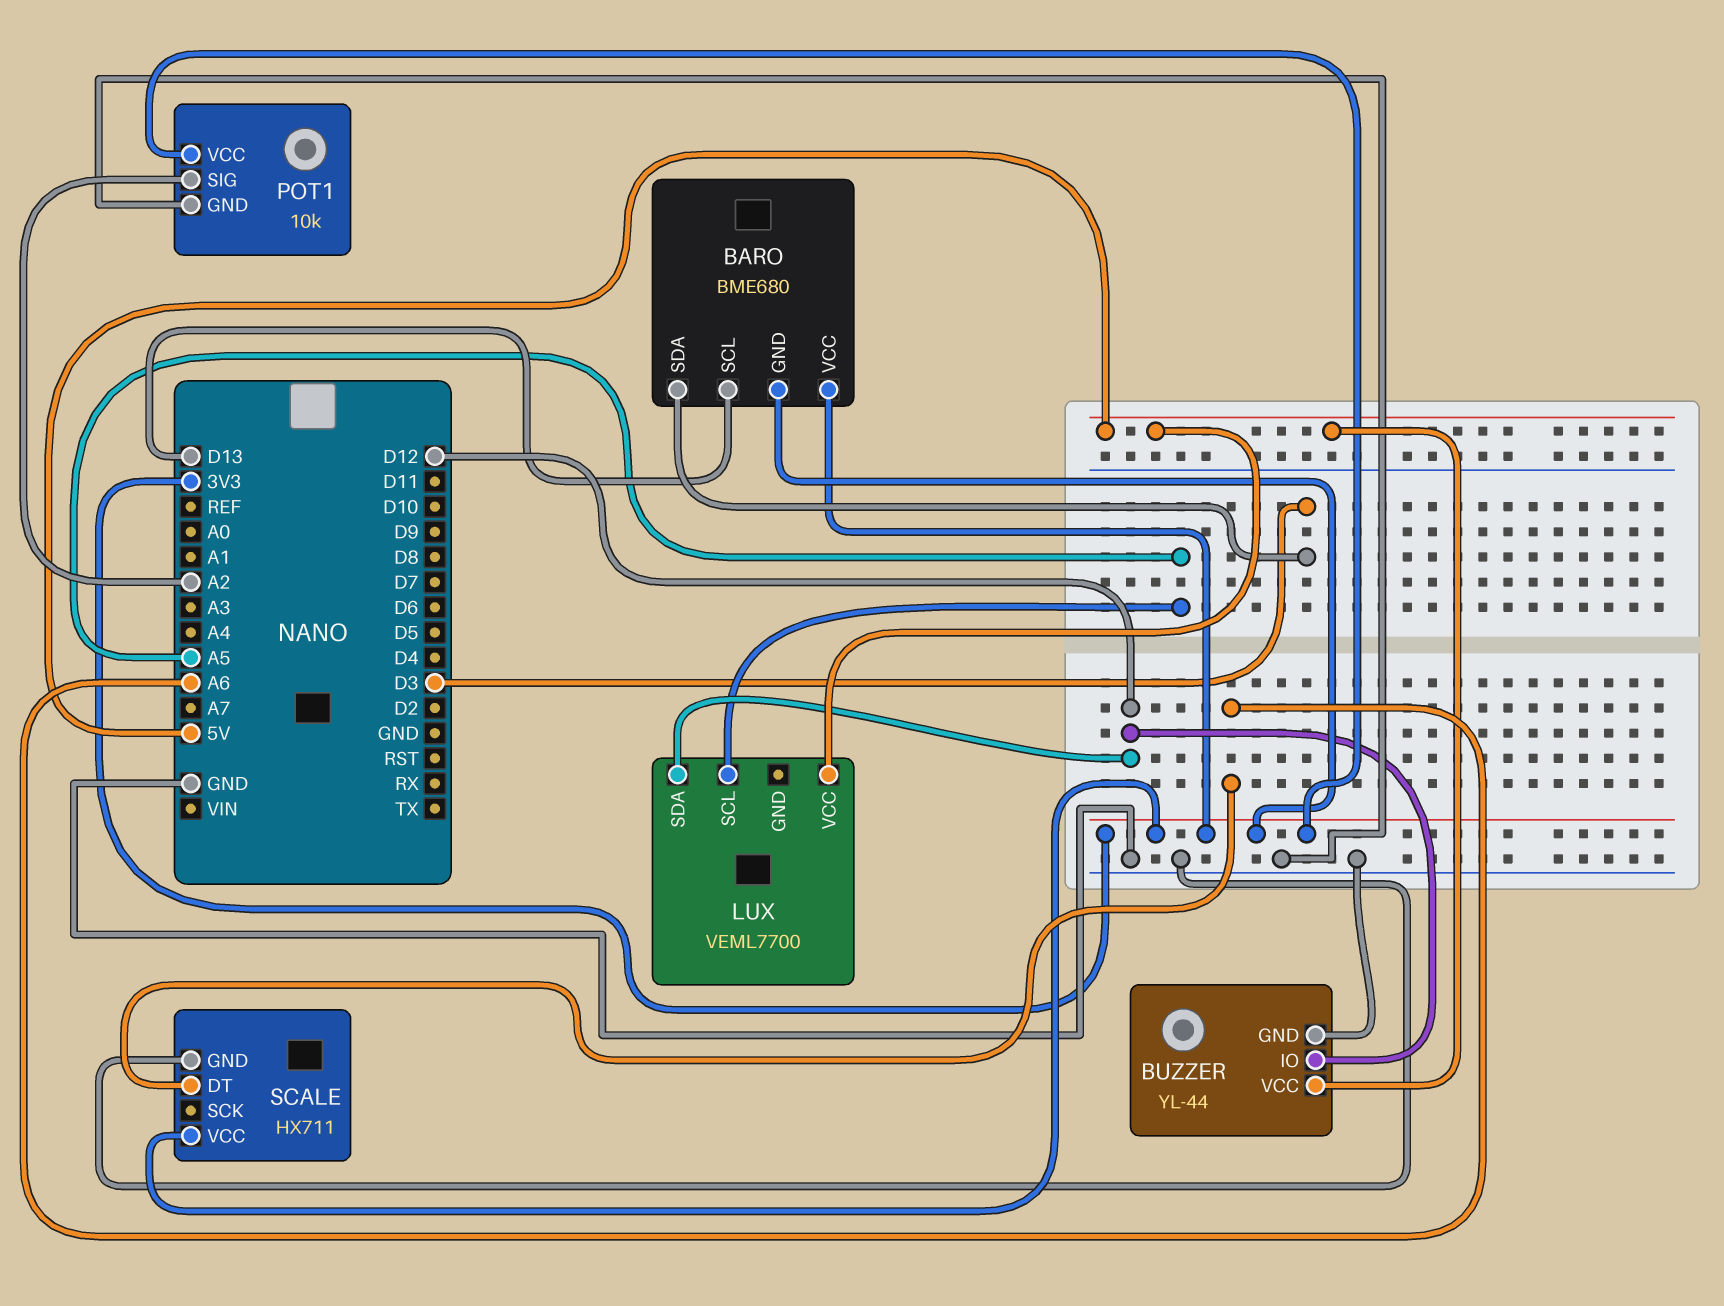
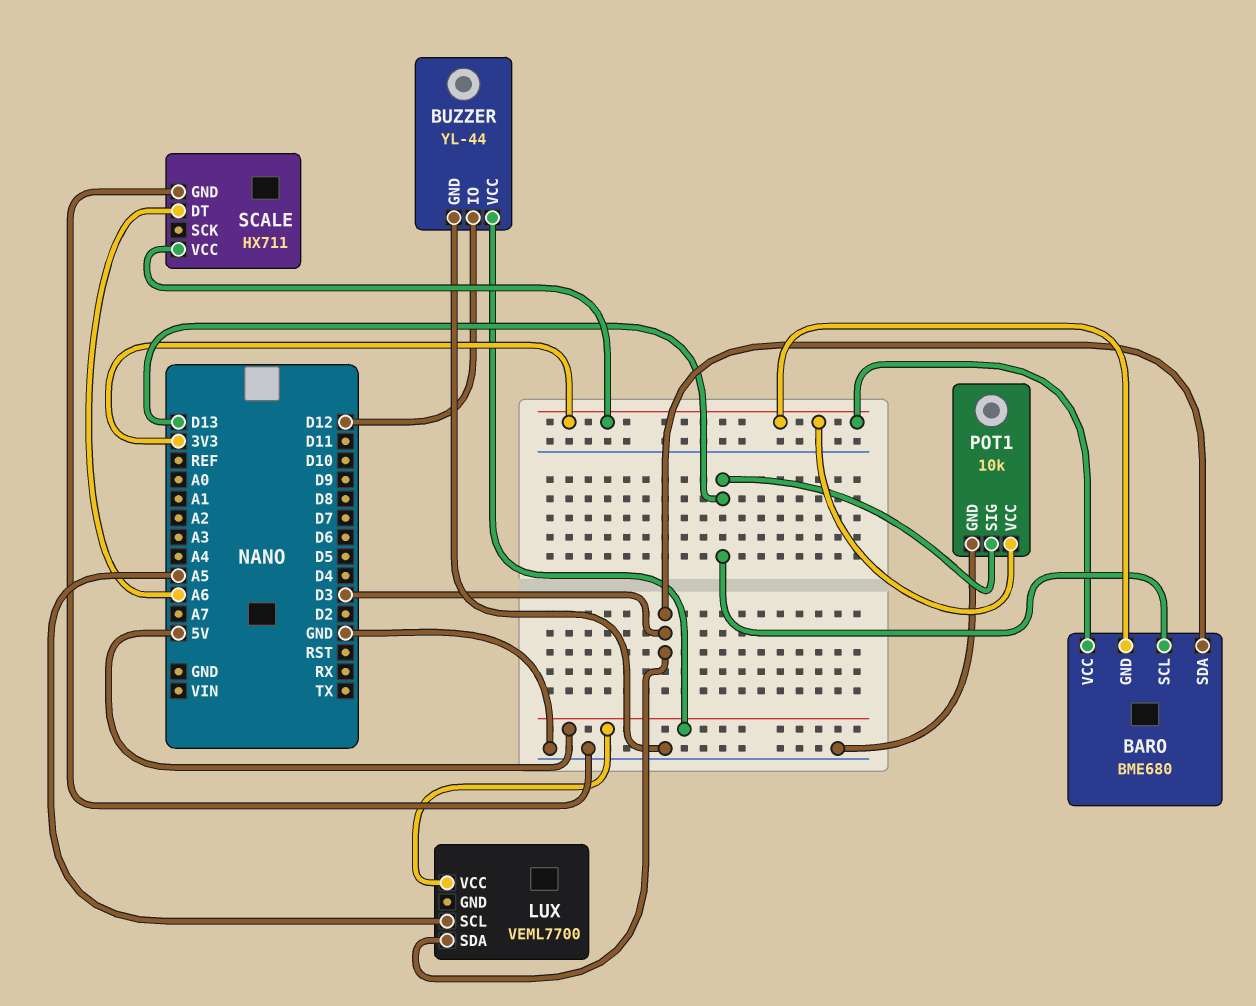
LUX pin SDA: D12 -> D3
POT1 pin SIG: A2 -> D13

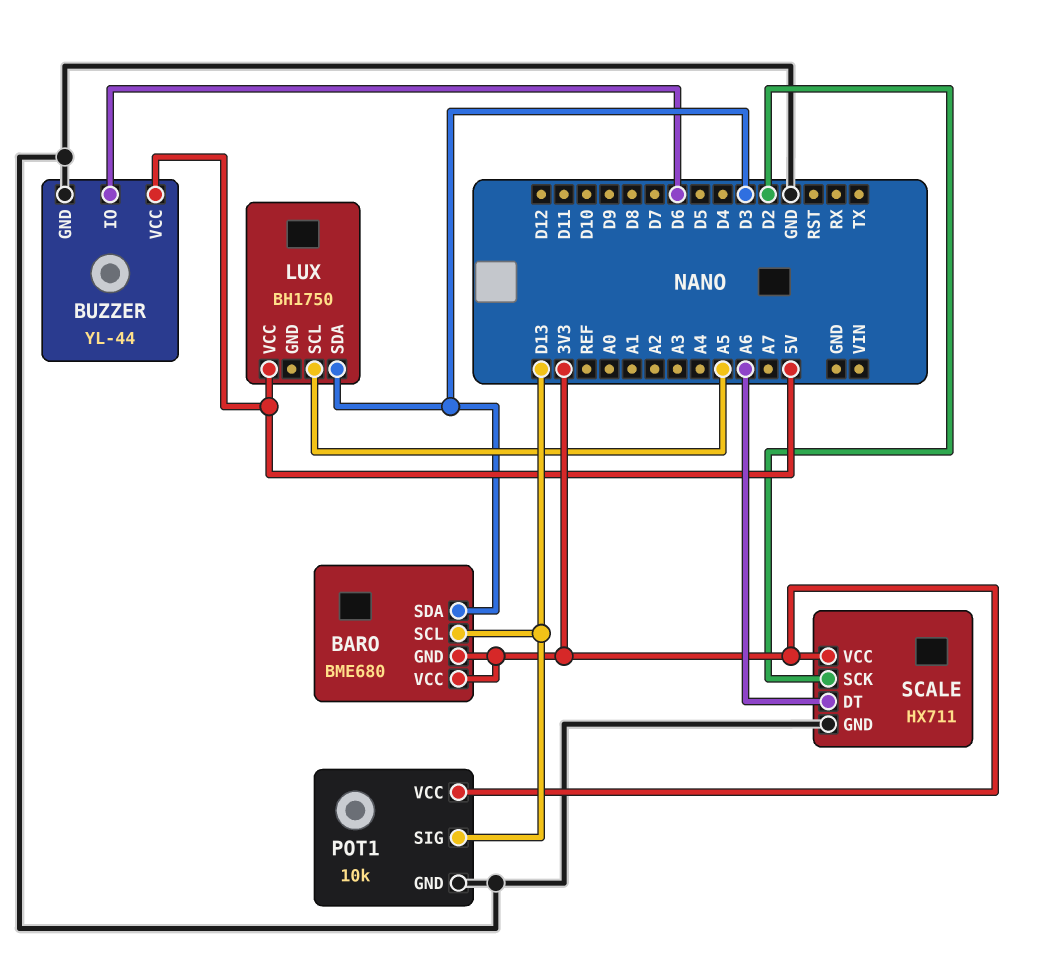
BUZZER pin IO: D12 -> D6
LUX: VEML7700 -> BH1750
SCALE pin SCK: none -> D2

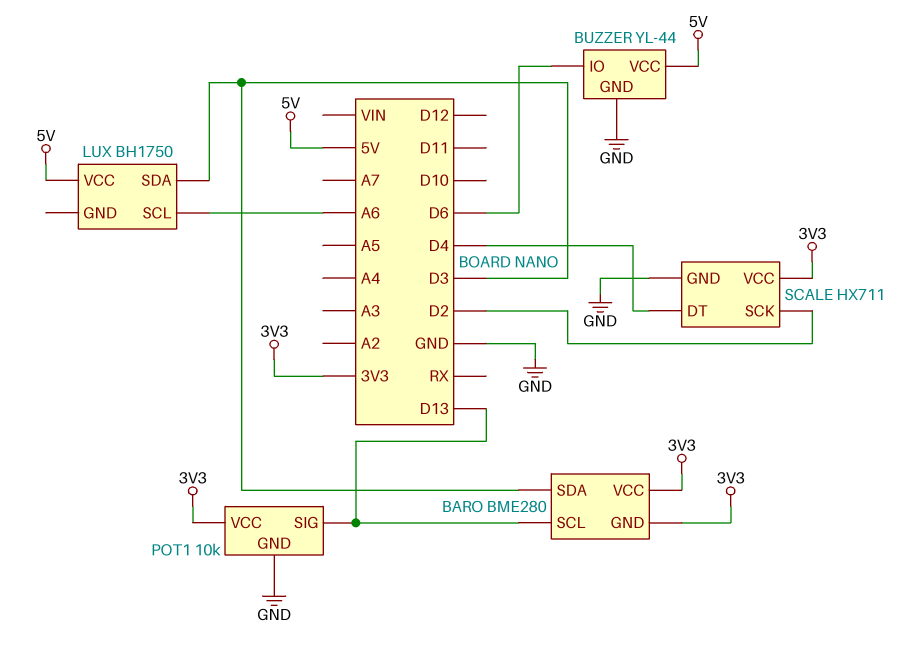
BARO: BME680 -> BME280
LUX pin SCL: A5 -> A6
SCALE pin DT: A6 -> D4

